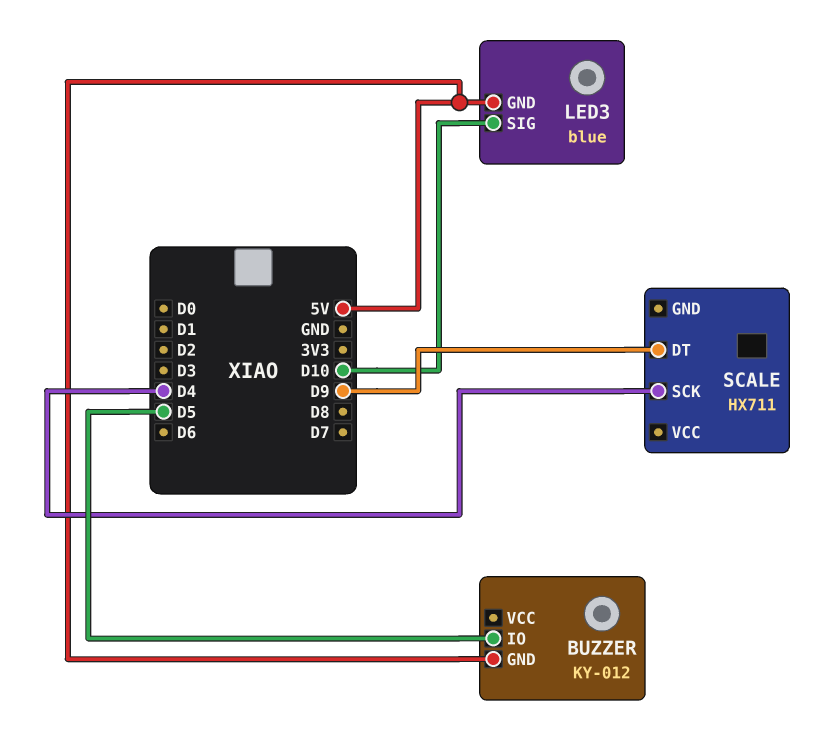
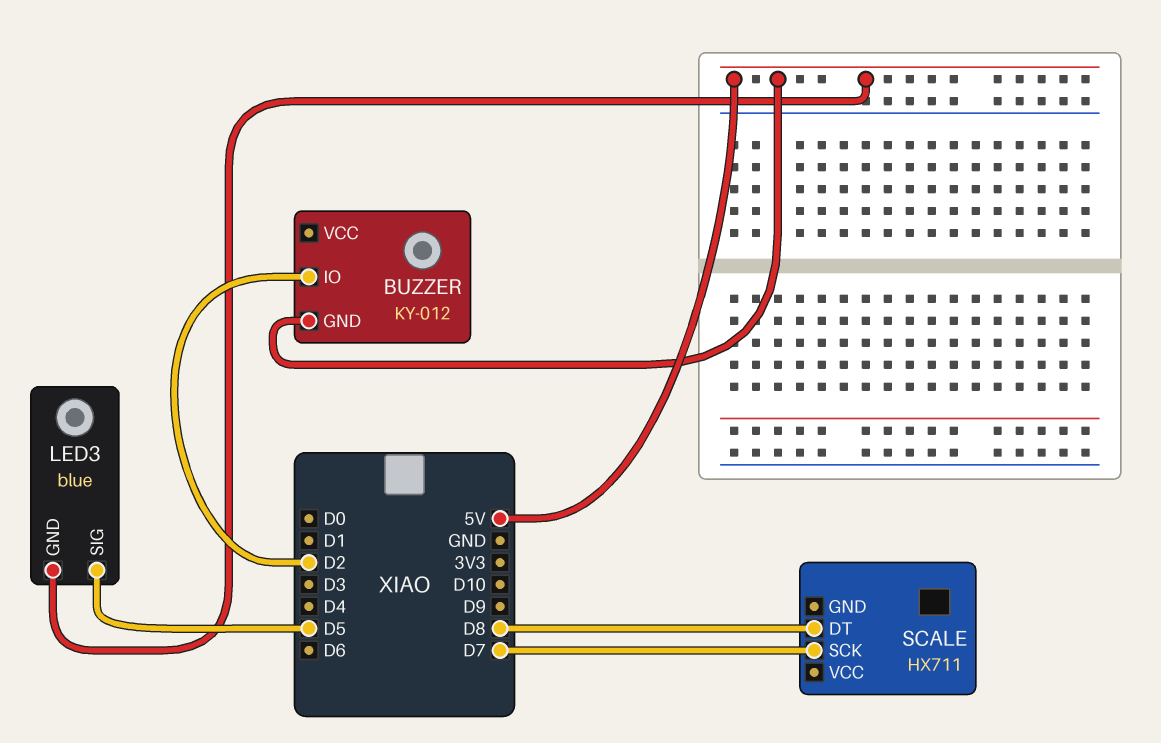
BUZZER pin IO: D5 -> D2
LED3 pin SIG: D10 -> D5
SCALE pin DT: D9 -> D8
SCALE pin SCK: D4 -> D7

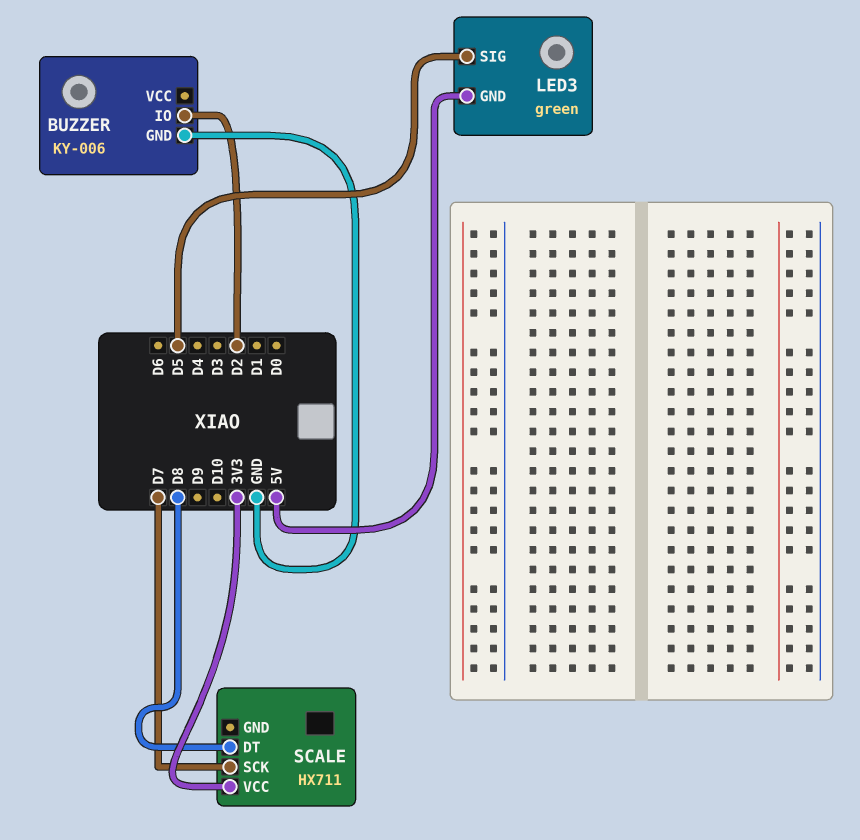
BUZZER: KY-012 -> KY-006
BUZZER pin GND: 5V -> GND
LED3: blue -> green
SCALE pin VCC: none -> 3V3

